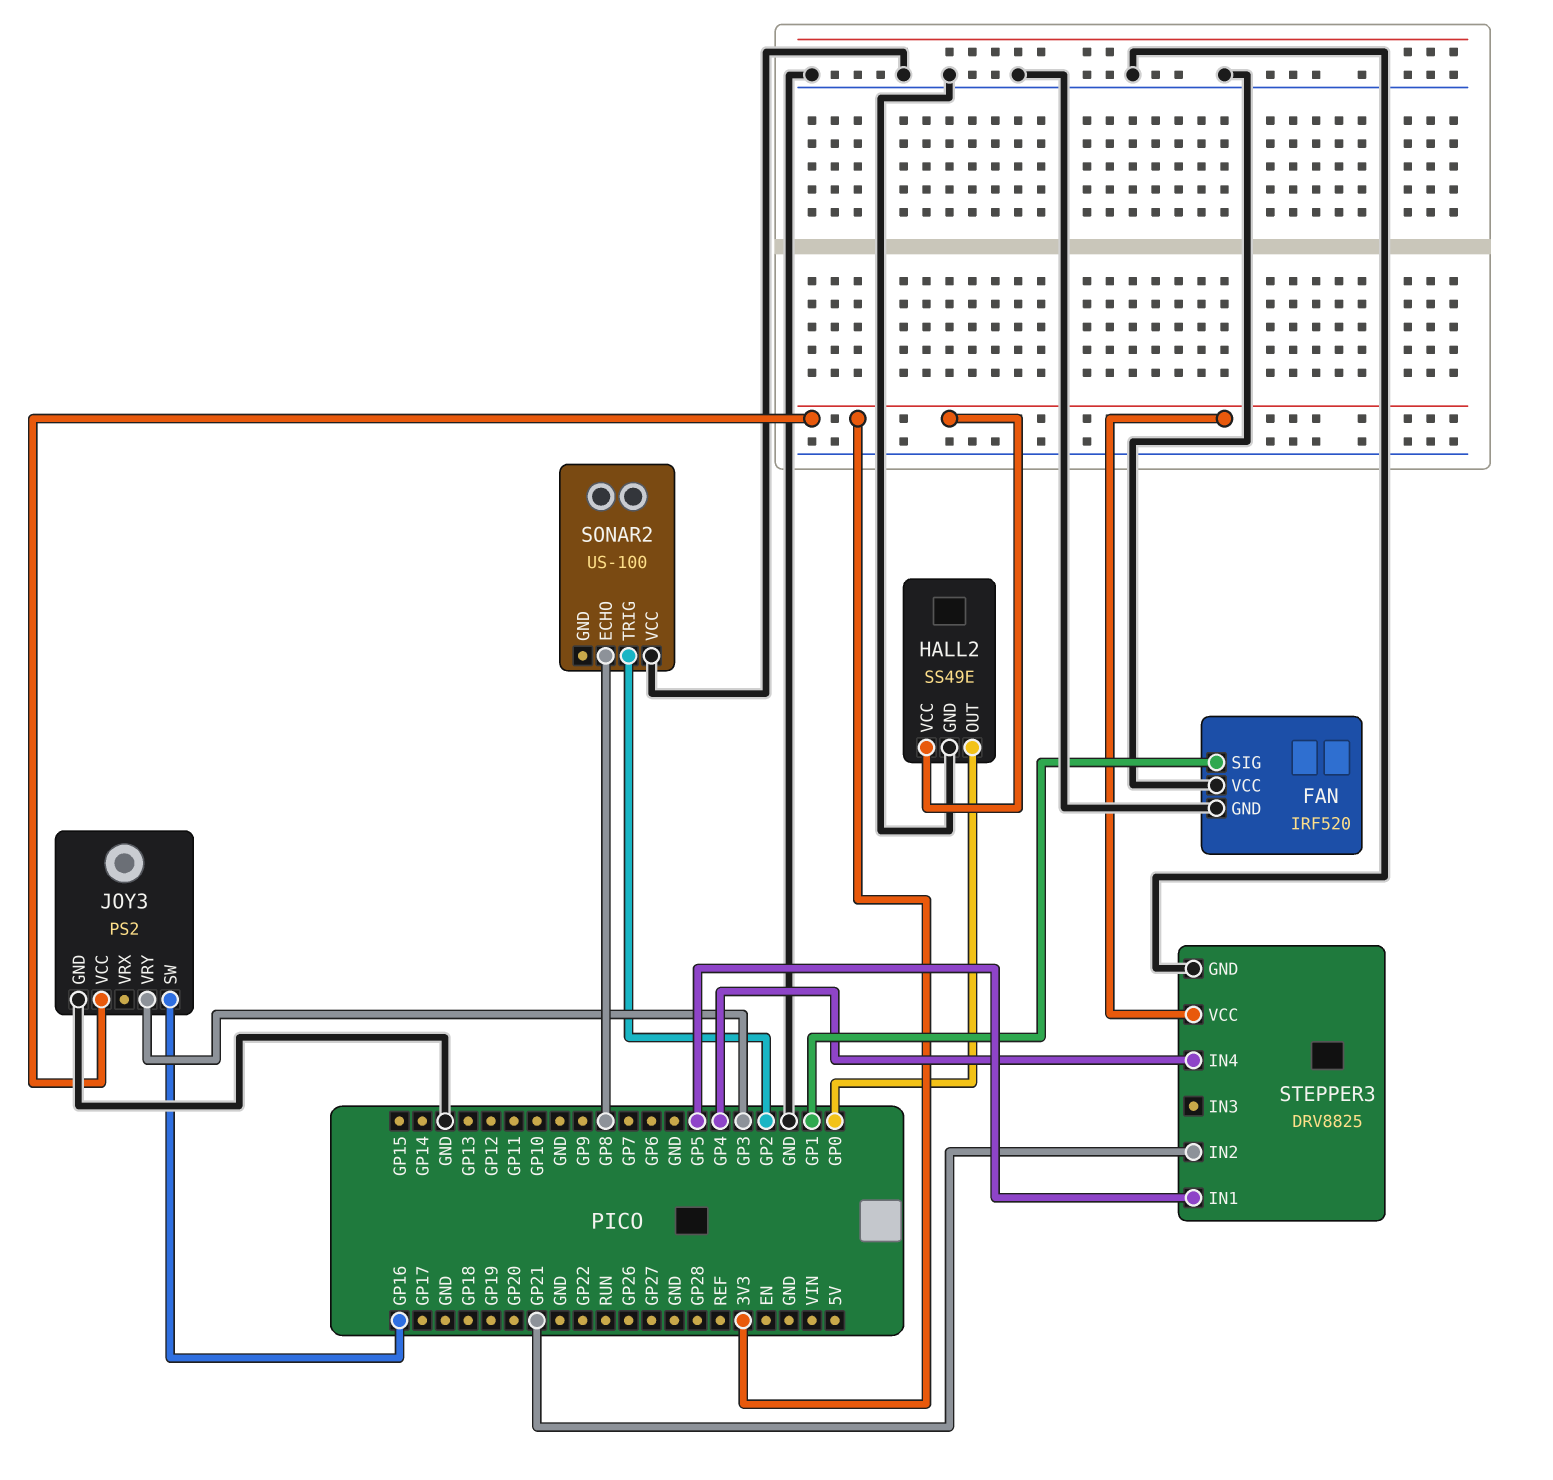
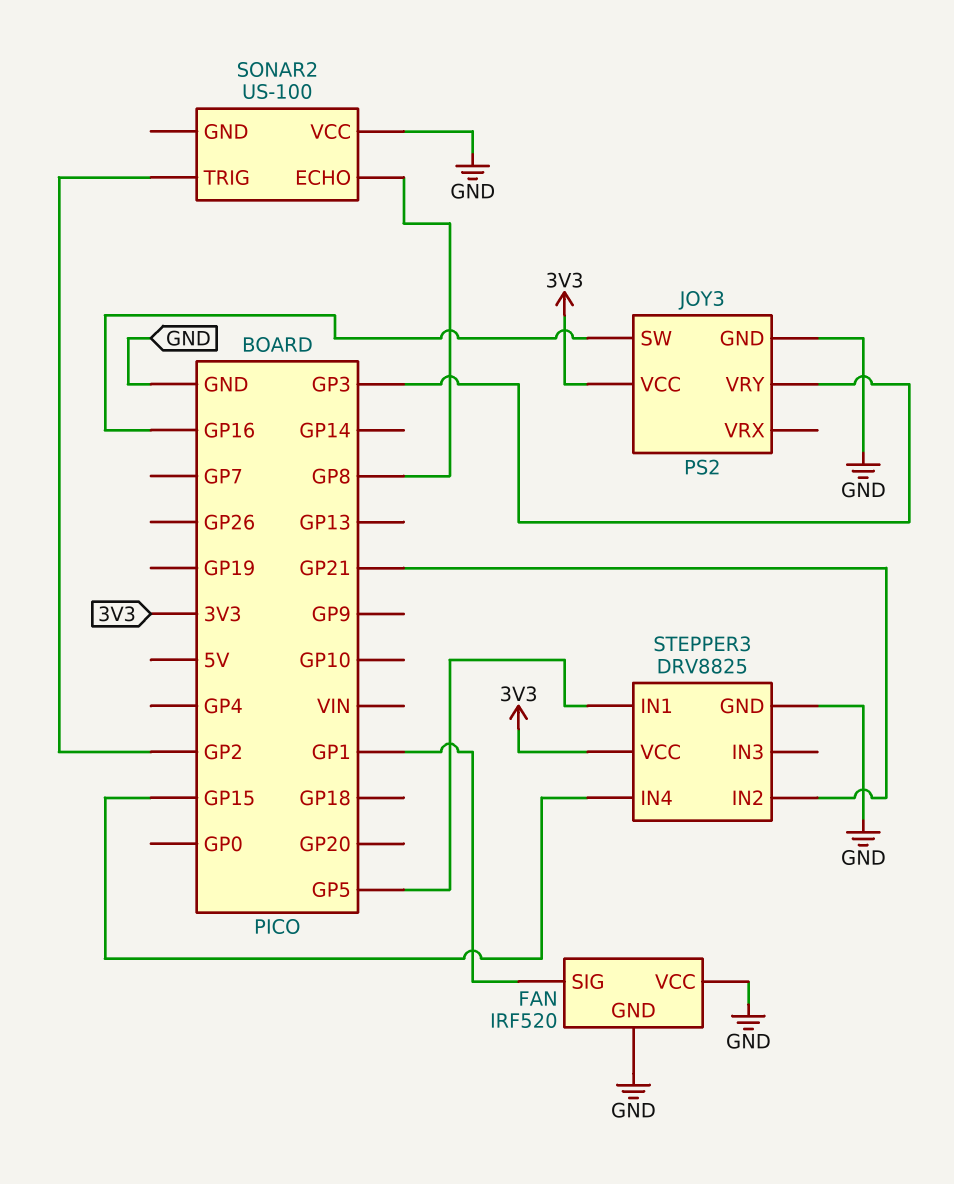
HALL2: SS49E -> none
HALL2 pin GND: GND -> none
HALL2 pin OUT: GP0 -> none
HALL2 pin VCC: 3V3 -> none
STEPPER3 pin IN4: GP4 -> GP15

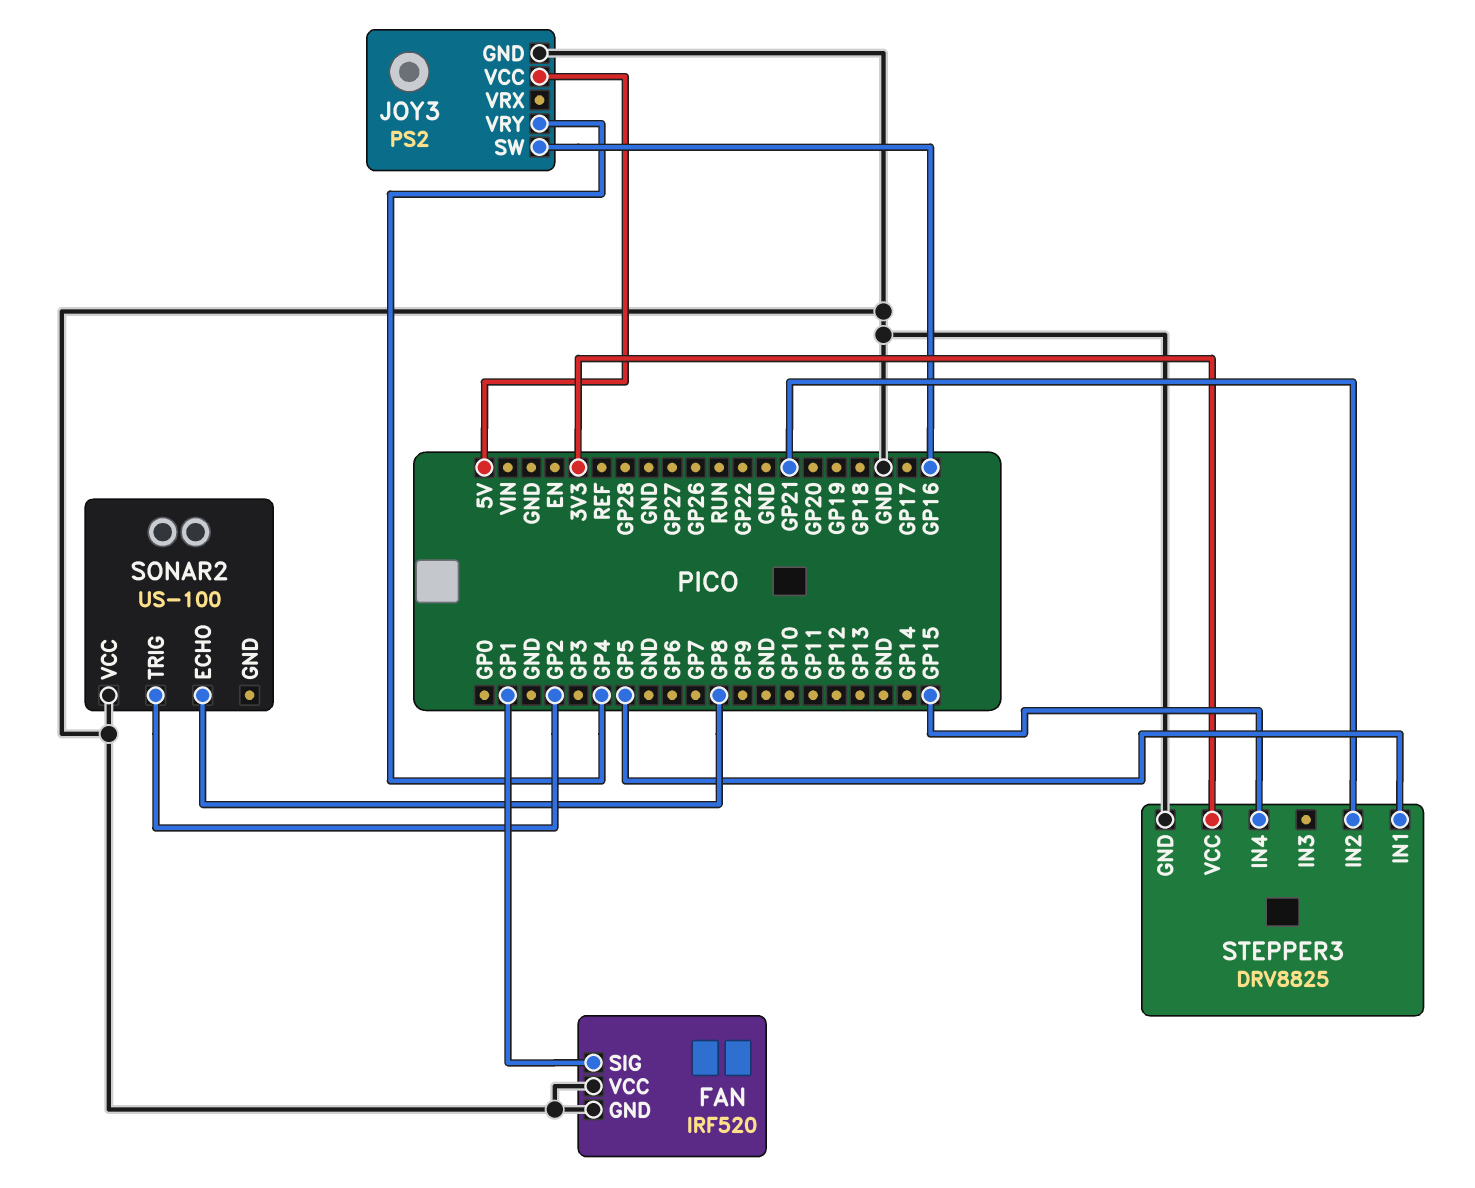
JOY3 pin VCC: 3V3 -> 5V
JOY3 pin VRY: GP3 -> GP4

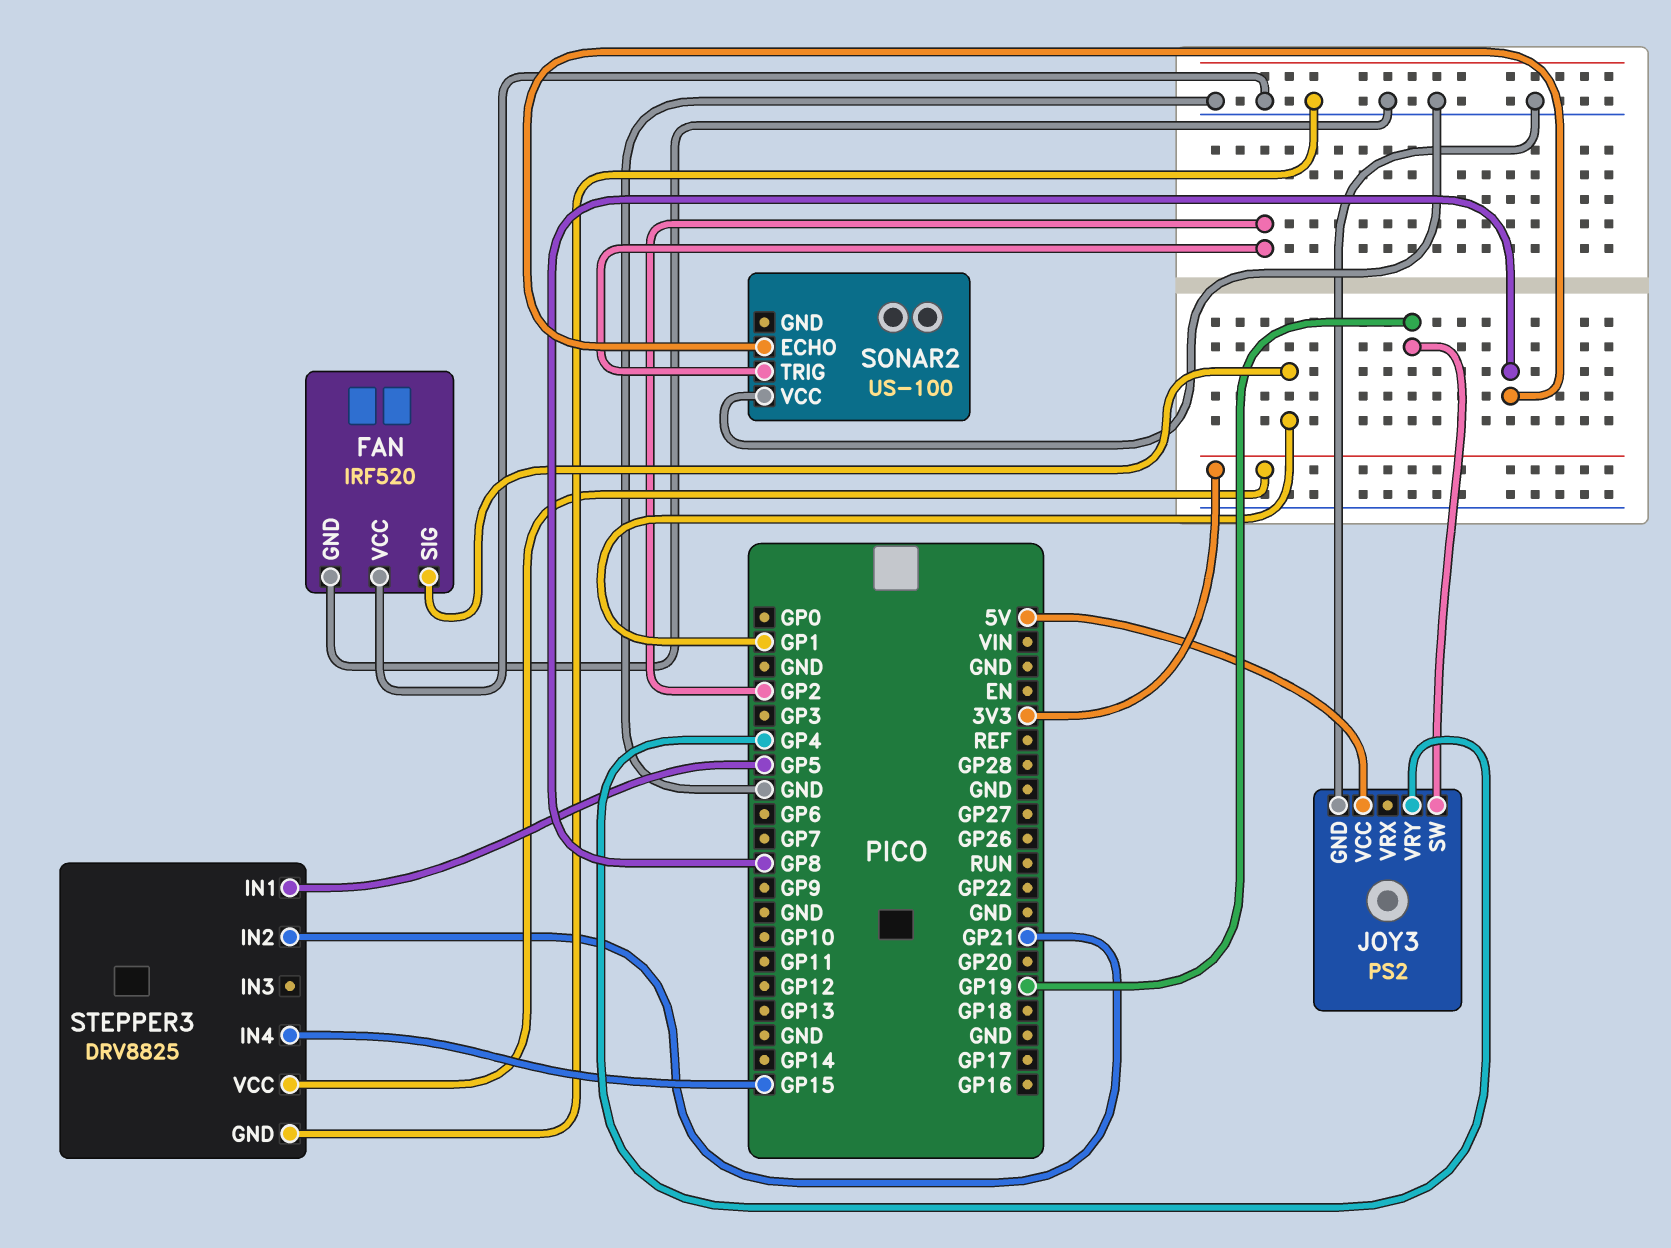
JOY3 pin SW: GP16 -> GP19

